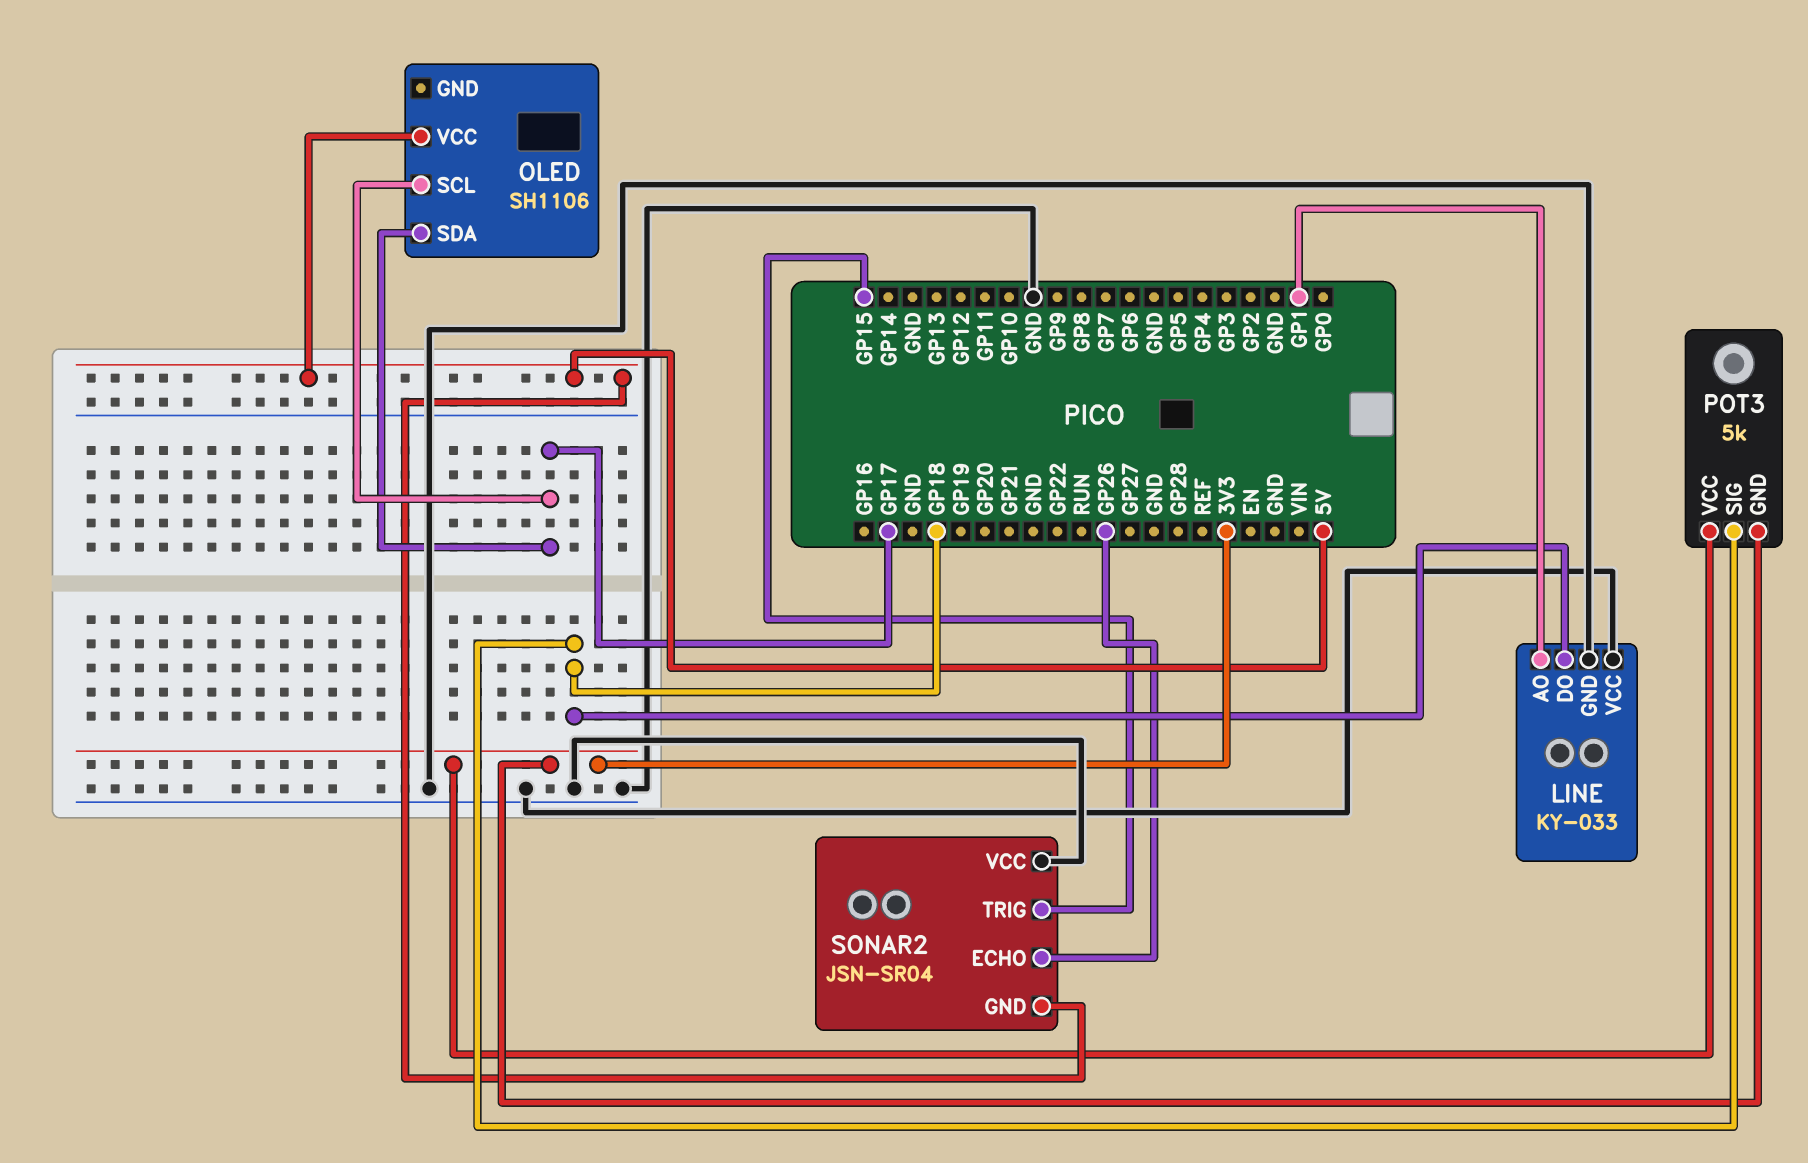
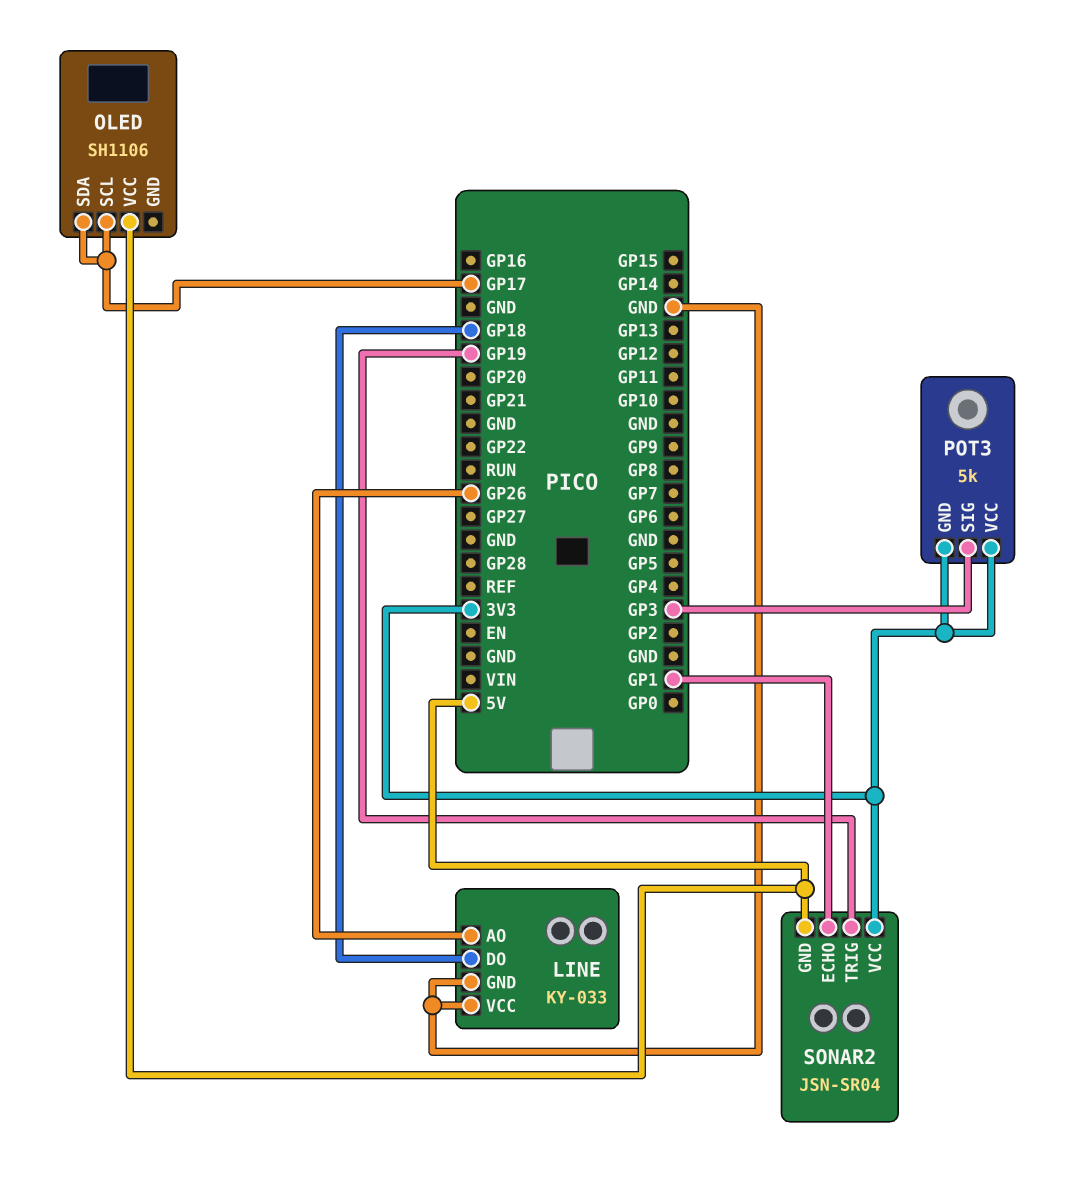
LINE pin AO: GP1 -> GP26
POT3 pin SIG: GP18 -> GP3
SONAR2 pin ECHO: GP26 -> GP1
SONAR2 pin TRIG: GP15 -> GP19
SONAR2 pin VCC: GND -> 3V3

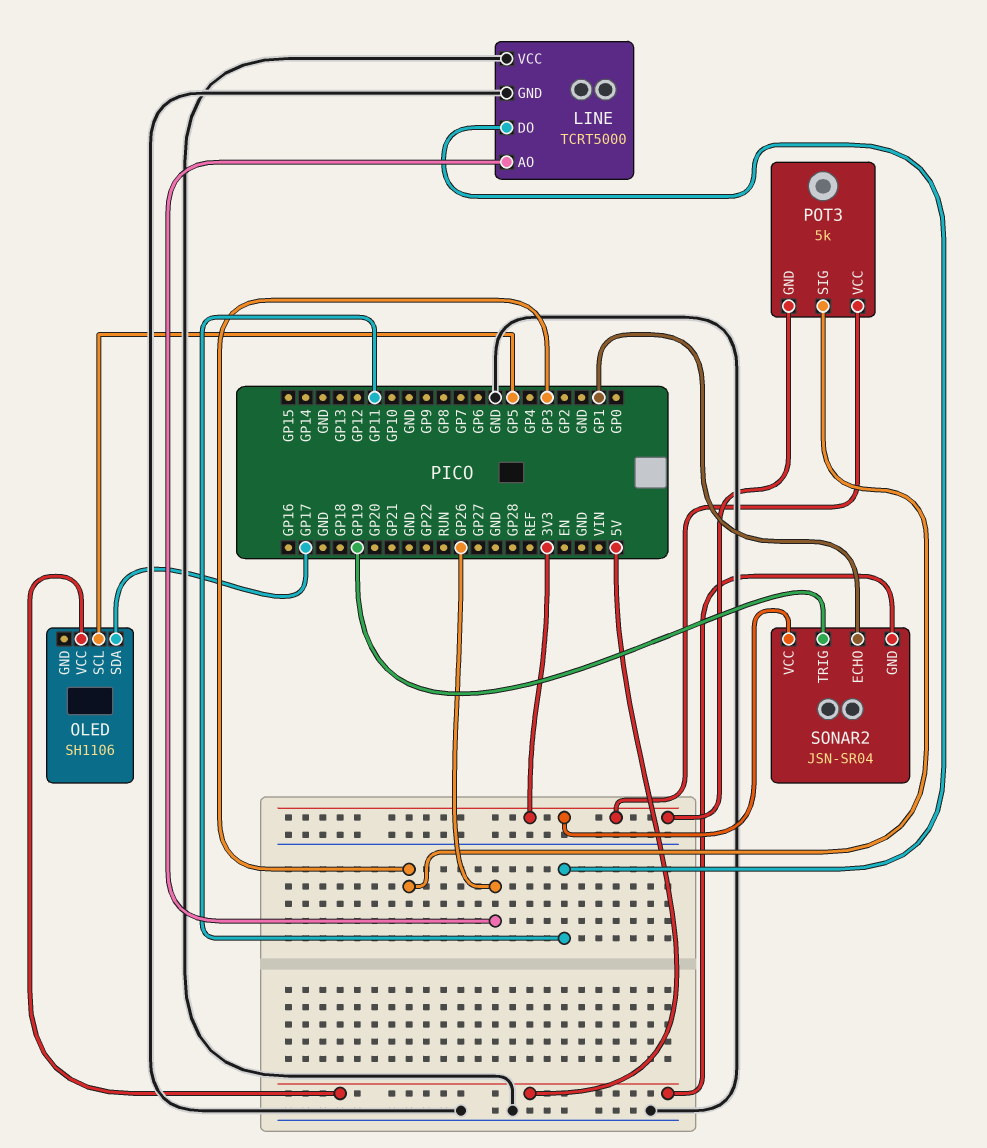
LINE: KY-033 -> TCRT5000
LINE pin DO: GP18 -> GP11
OLED pin SCL: GP17 -> GP5

